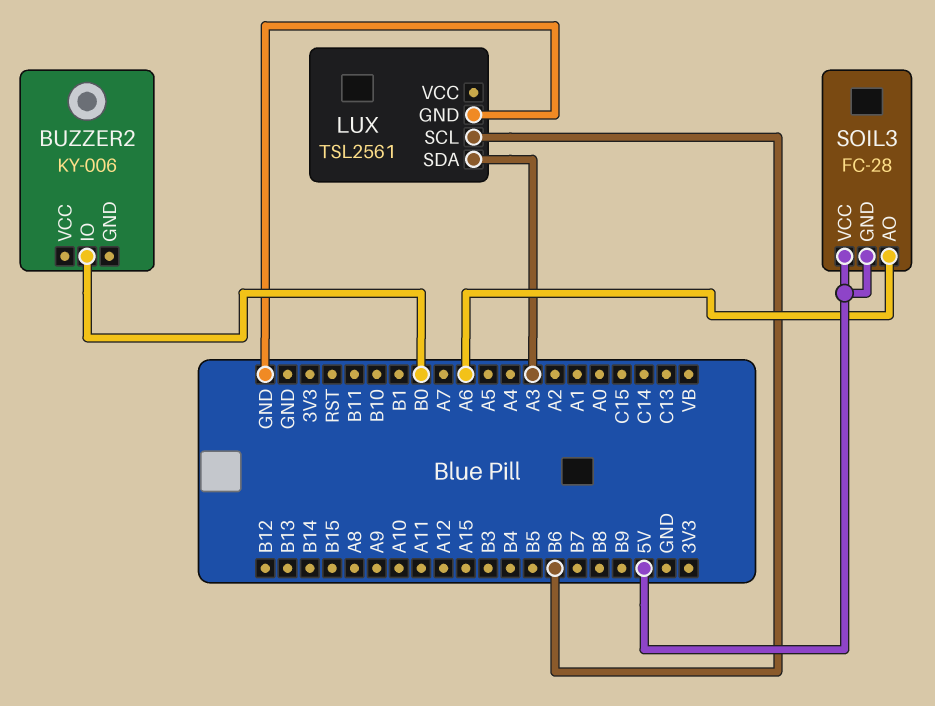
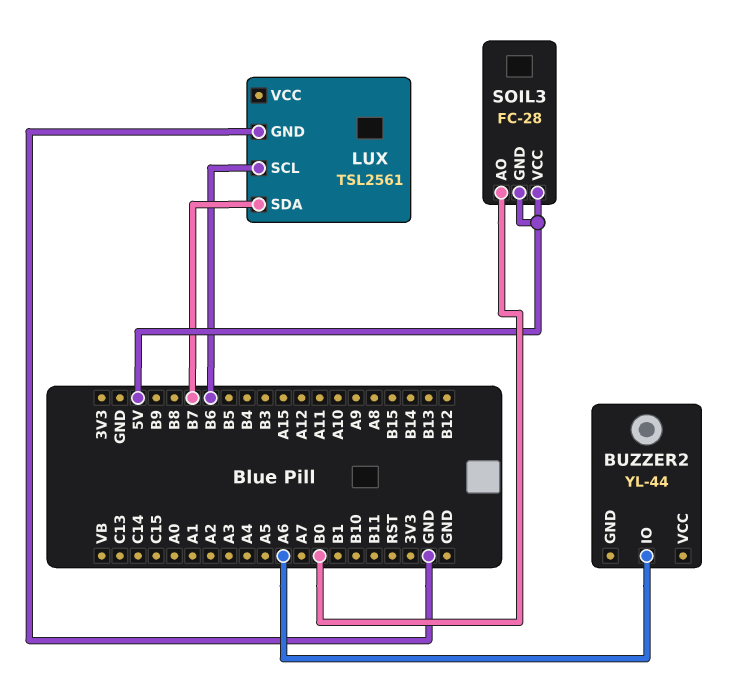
BUZZER2: KY-006 -> YL-44
BUZZER2 pin IO: B0 -> A6
LUX pin SDA: A3 -> B7
SOIL3 pin AO: A6 -> B0

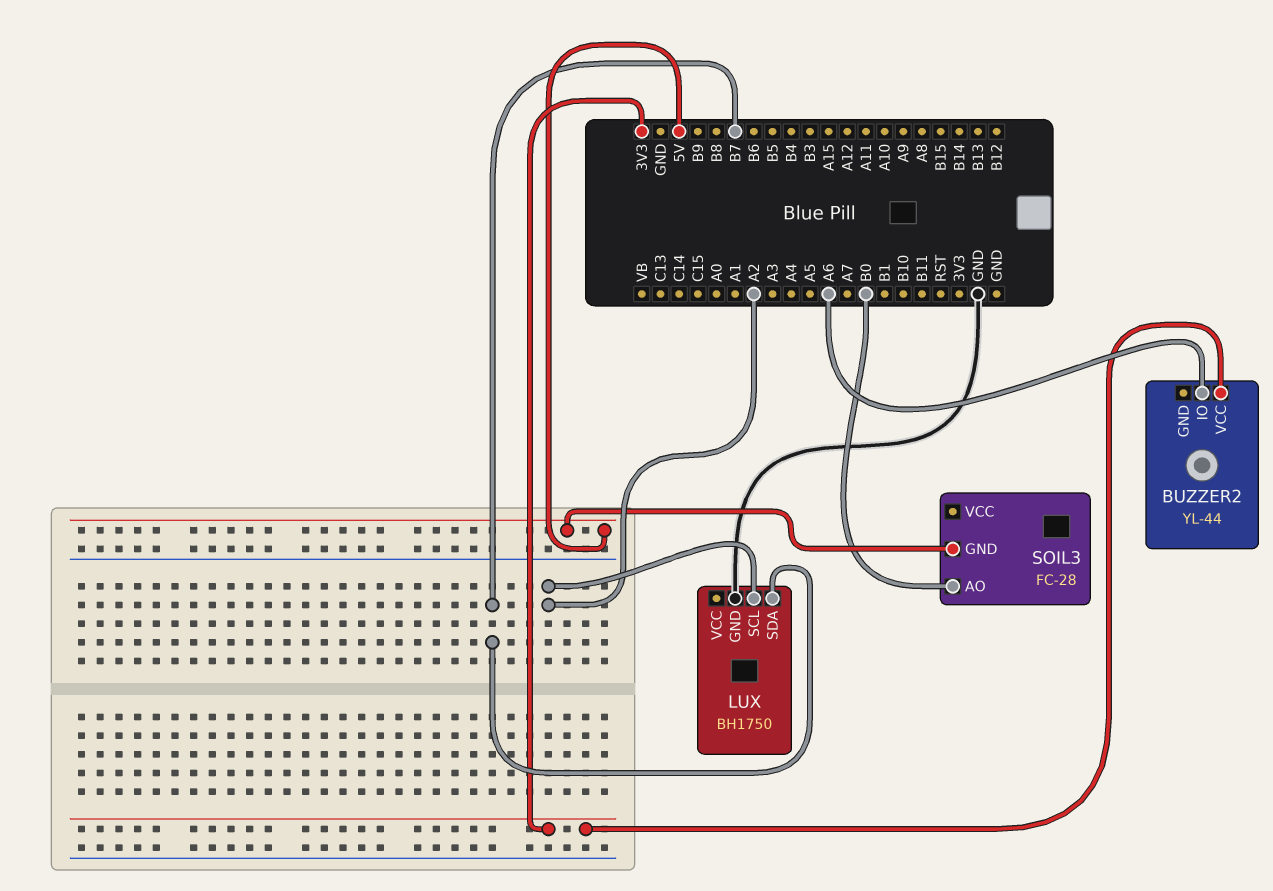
BUZZER2 pin VCC: none -> 3V3
LUX: TSL2561 -> BH1750
LUX pin SCL: B6 -> A2
SOIL3 pin VCC: 5V -> none

